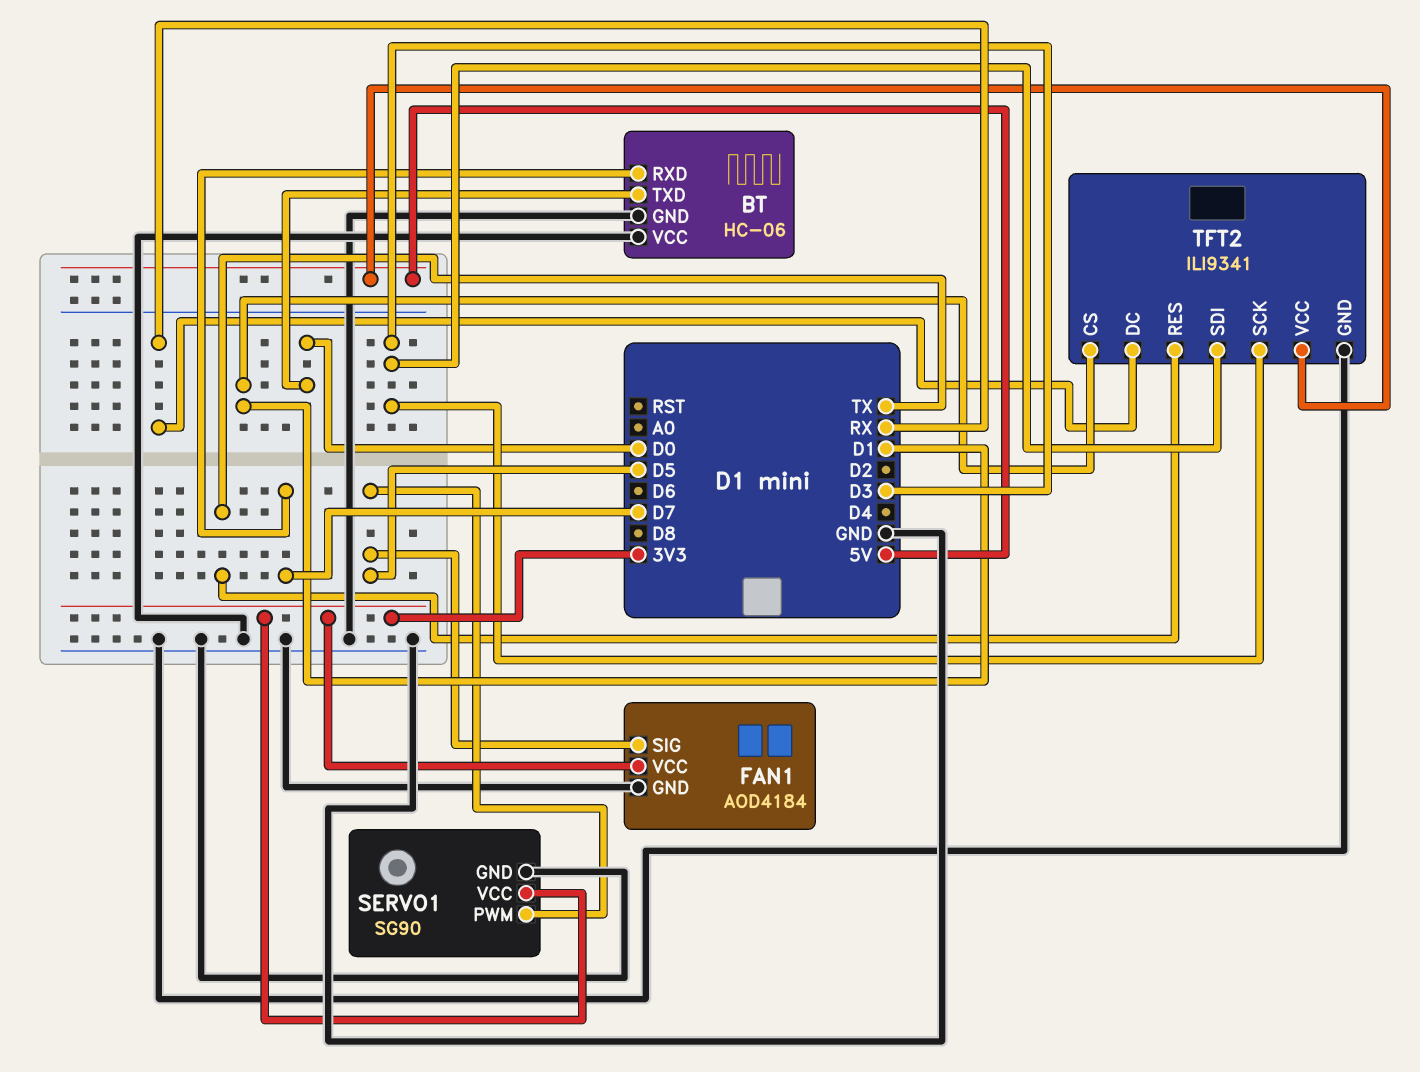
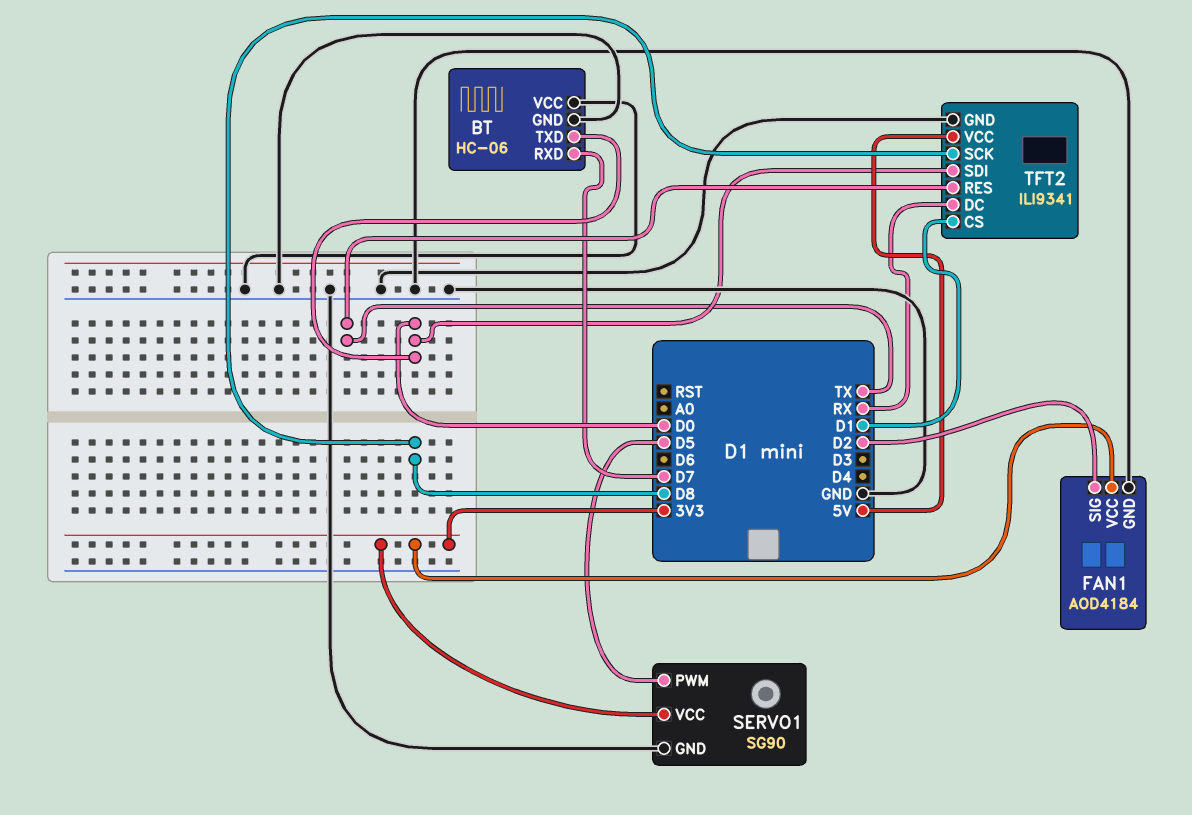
FAN1 pin SIG: D5 -> D2
TFT2 pin SCK: D3 -> D8
TFT2 pin SDI: D3 -> D0

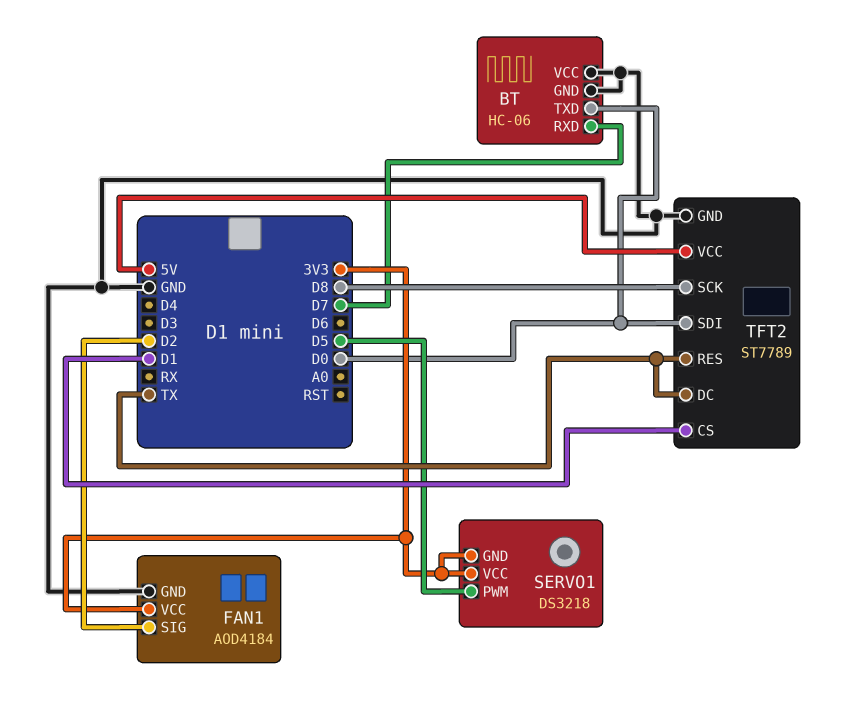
SERVO1: SG90 -> DS3218
SERVO1 pin GND: GND -> 3V3
TFT2: ILI9341 -> ST7789
TFT2 pin DC: RX -> TX

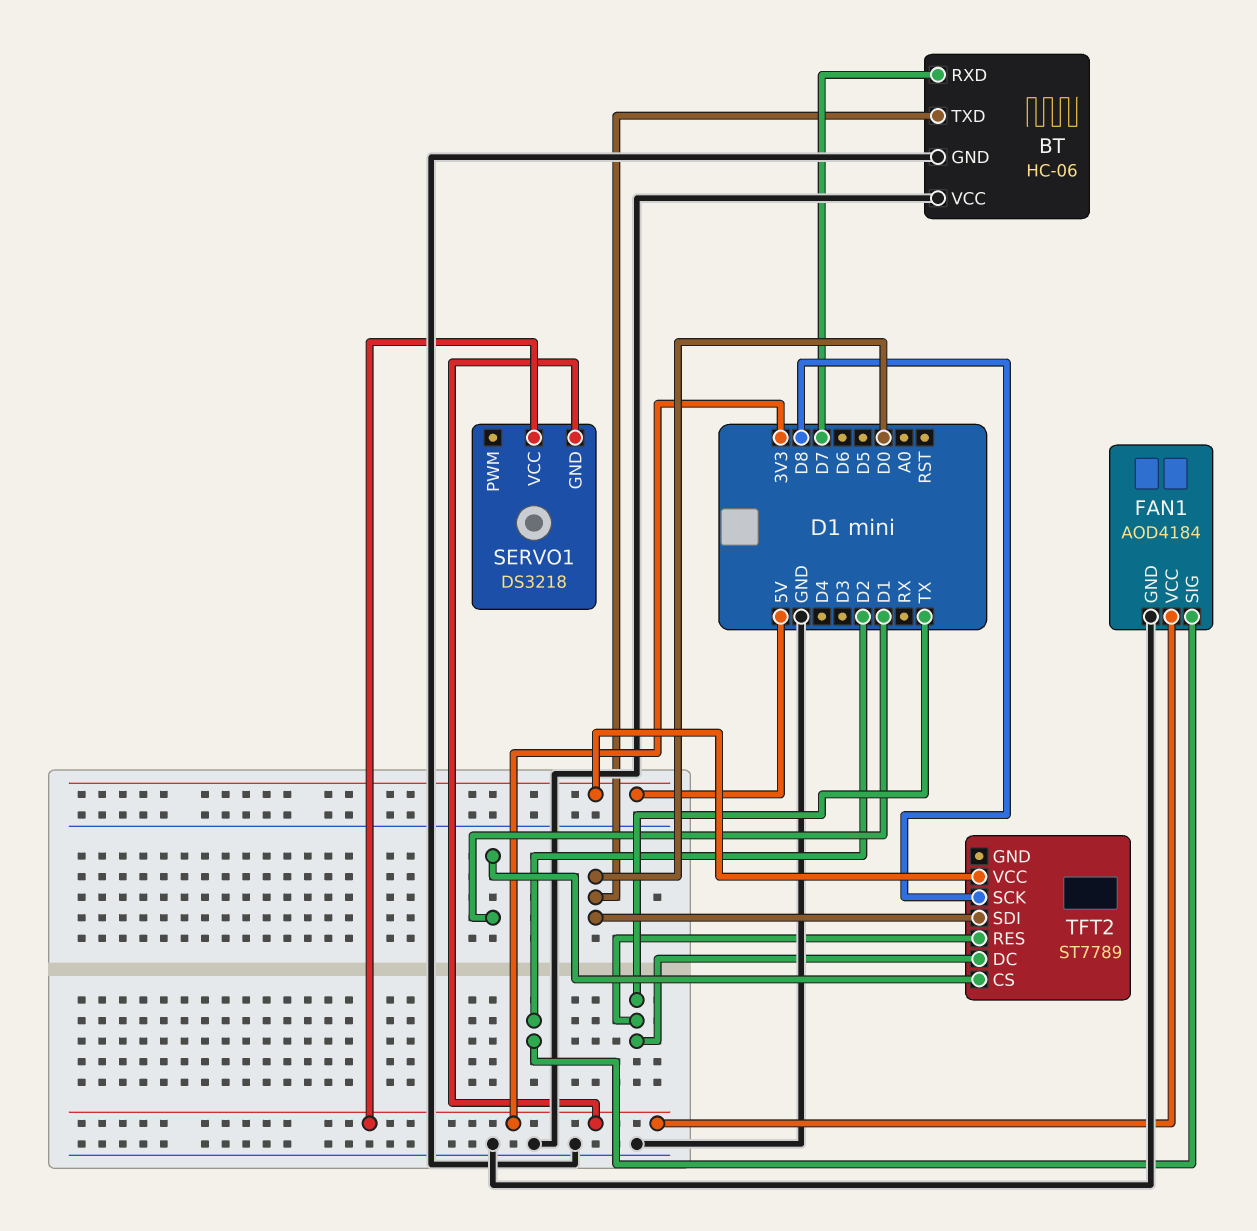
SERVO1 pin PWM: D5 -> none
TFT2 pin GND: GND -> none

